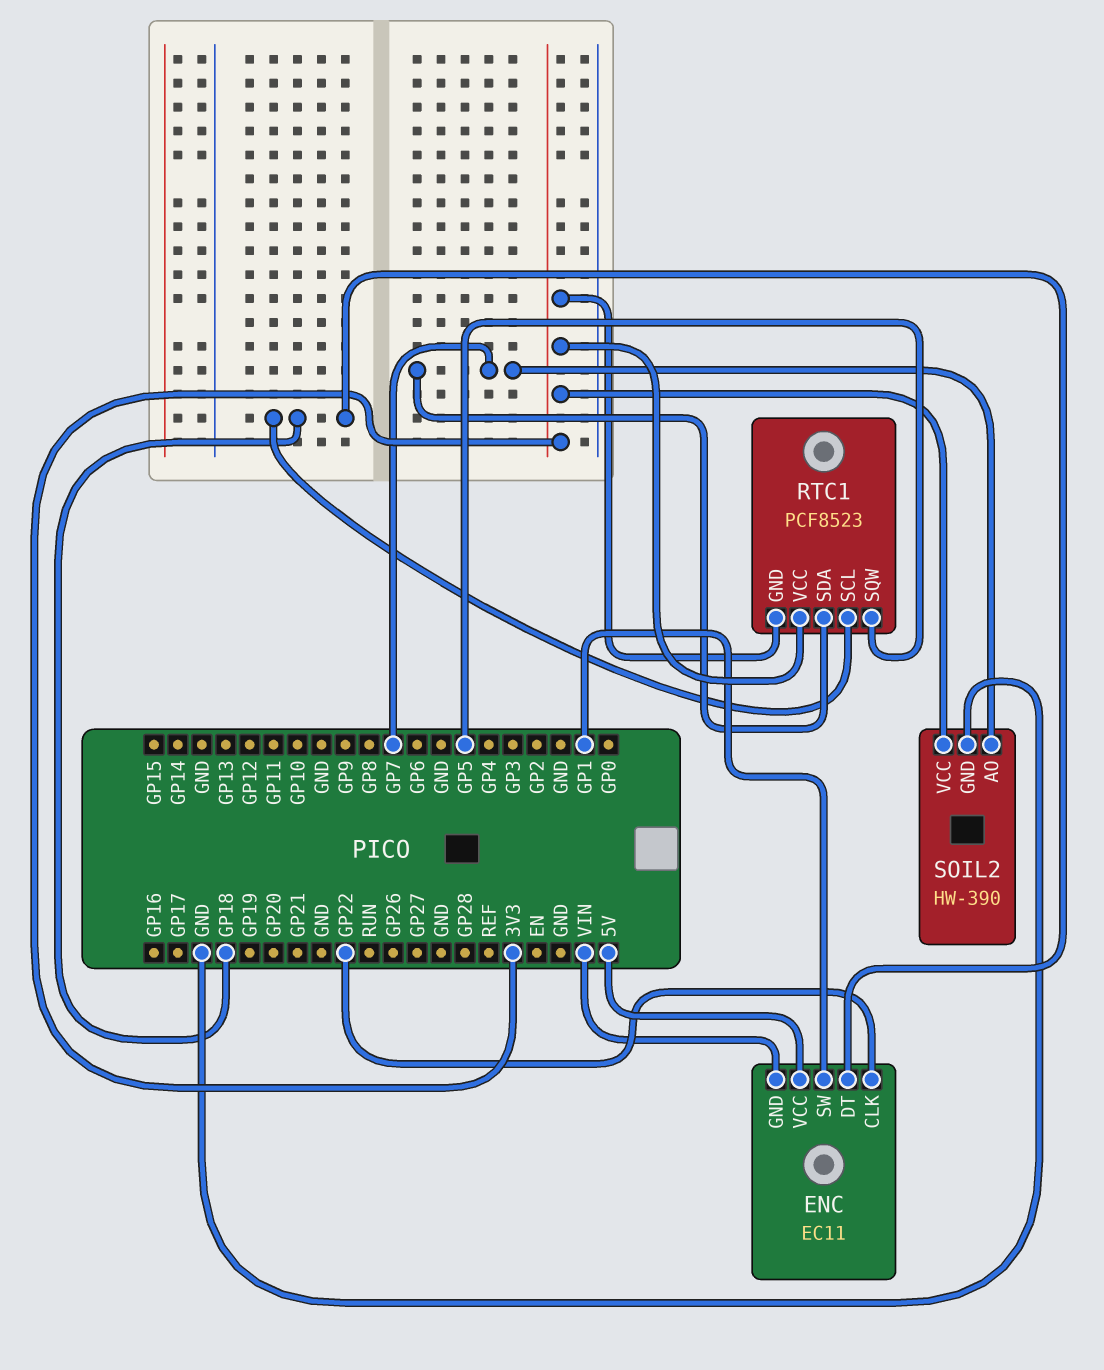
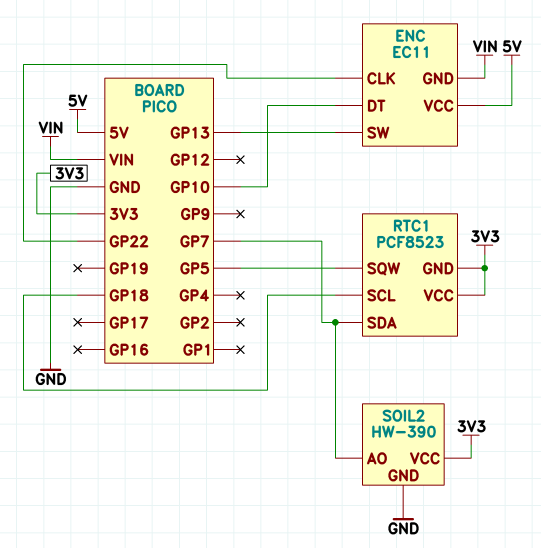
ENC pin DT: GP18 -> GP10
ENC pin SW: GP1 -> GP13

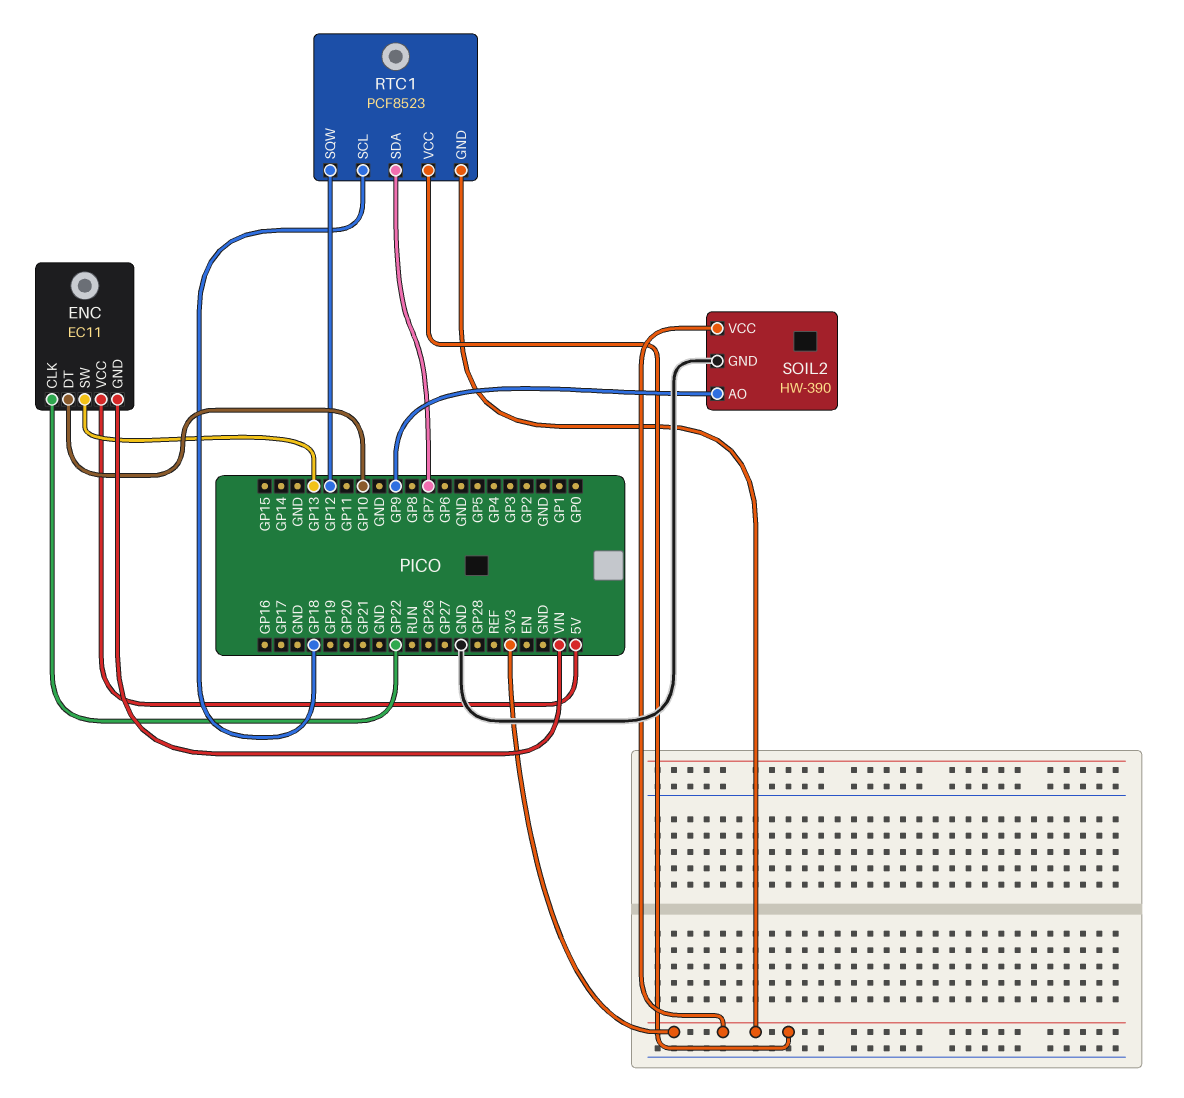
RTC1 pin SQW: GP5 -> GP12
SOIL2 pin AO: GP7 -> GP9

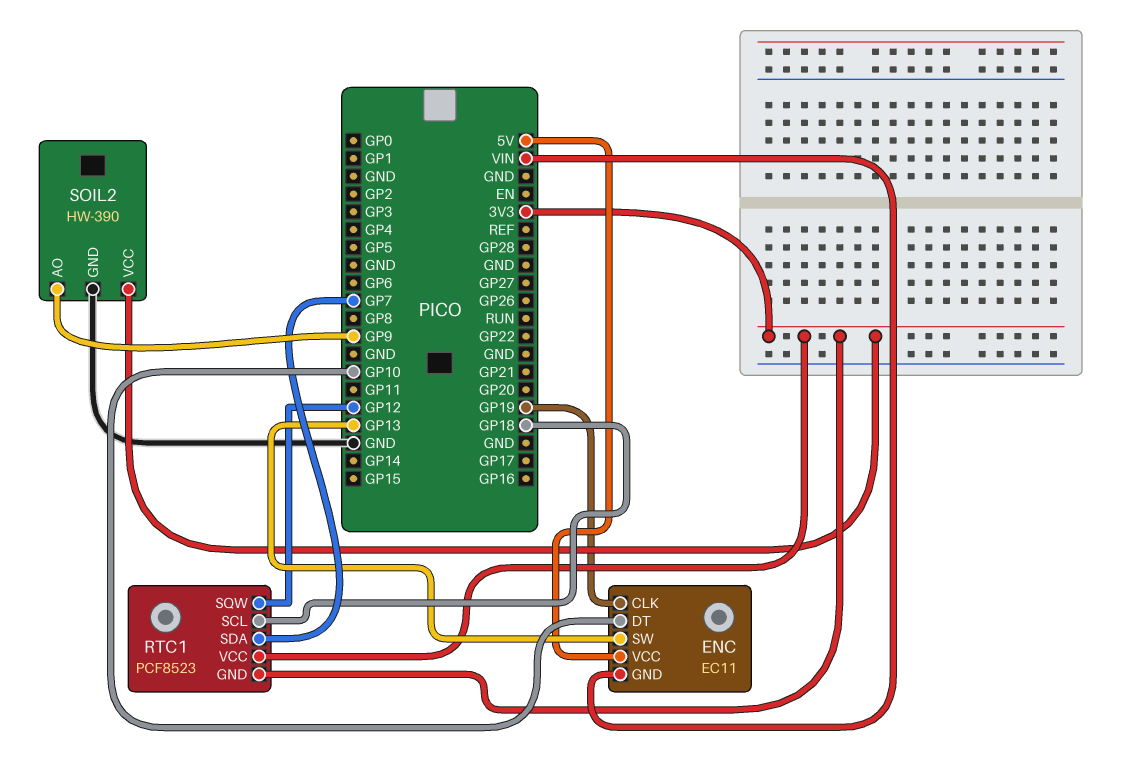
ENC pin CLK: GP22 -> GP19

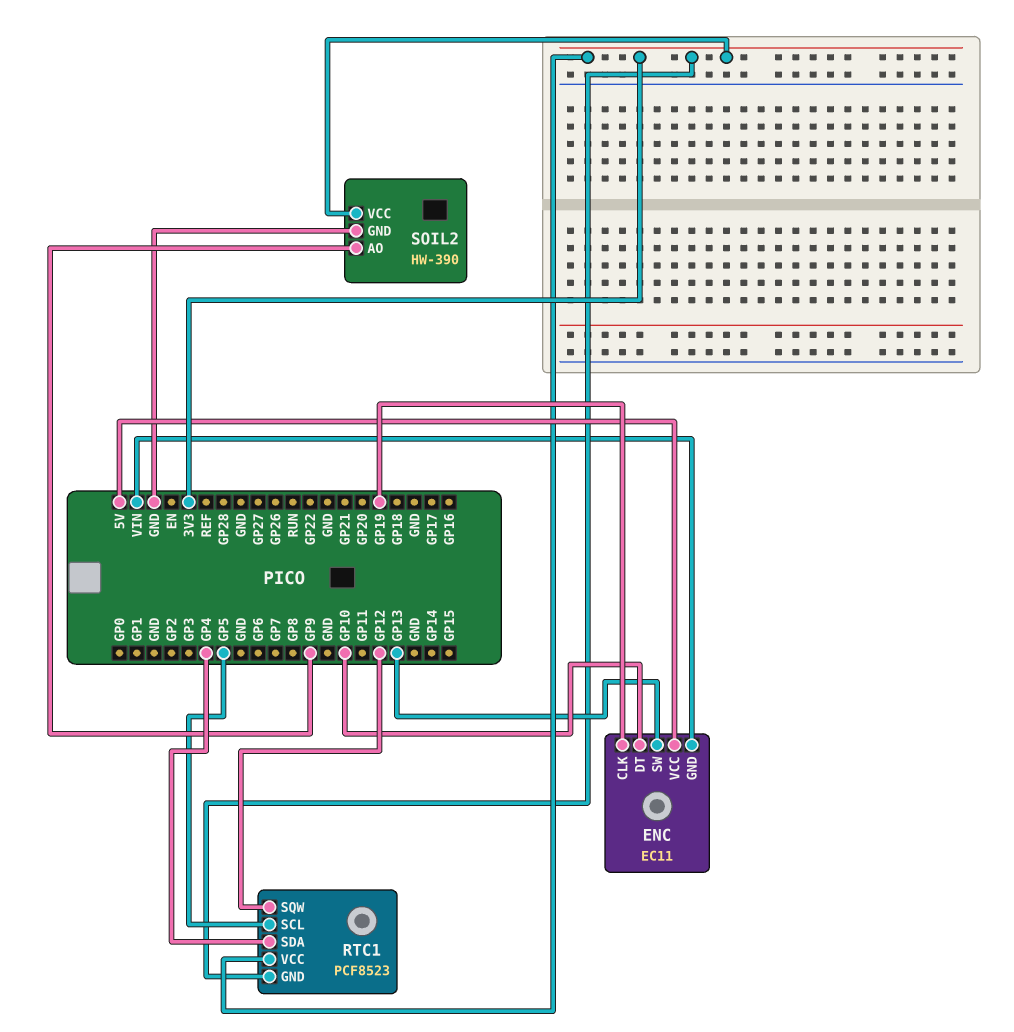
RTC1 pin SCL: GP18 -> GP5
RTC1 pin SDA: GP7 -> GP4

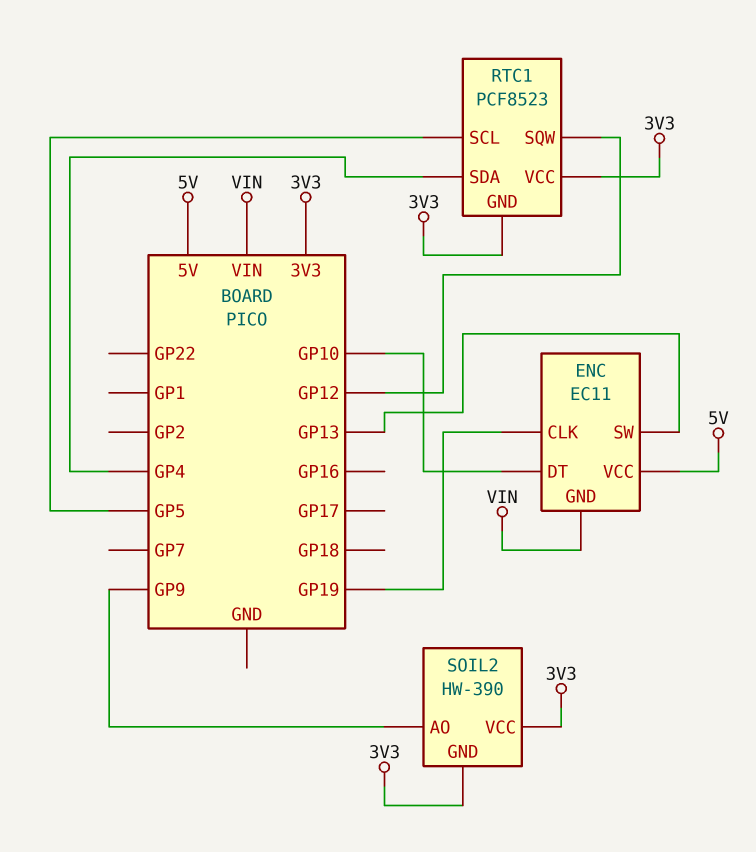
SOIL2 pin GND: GND -> 3V3

